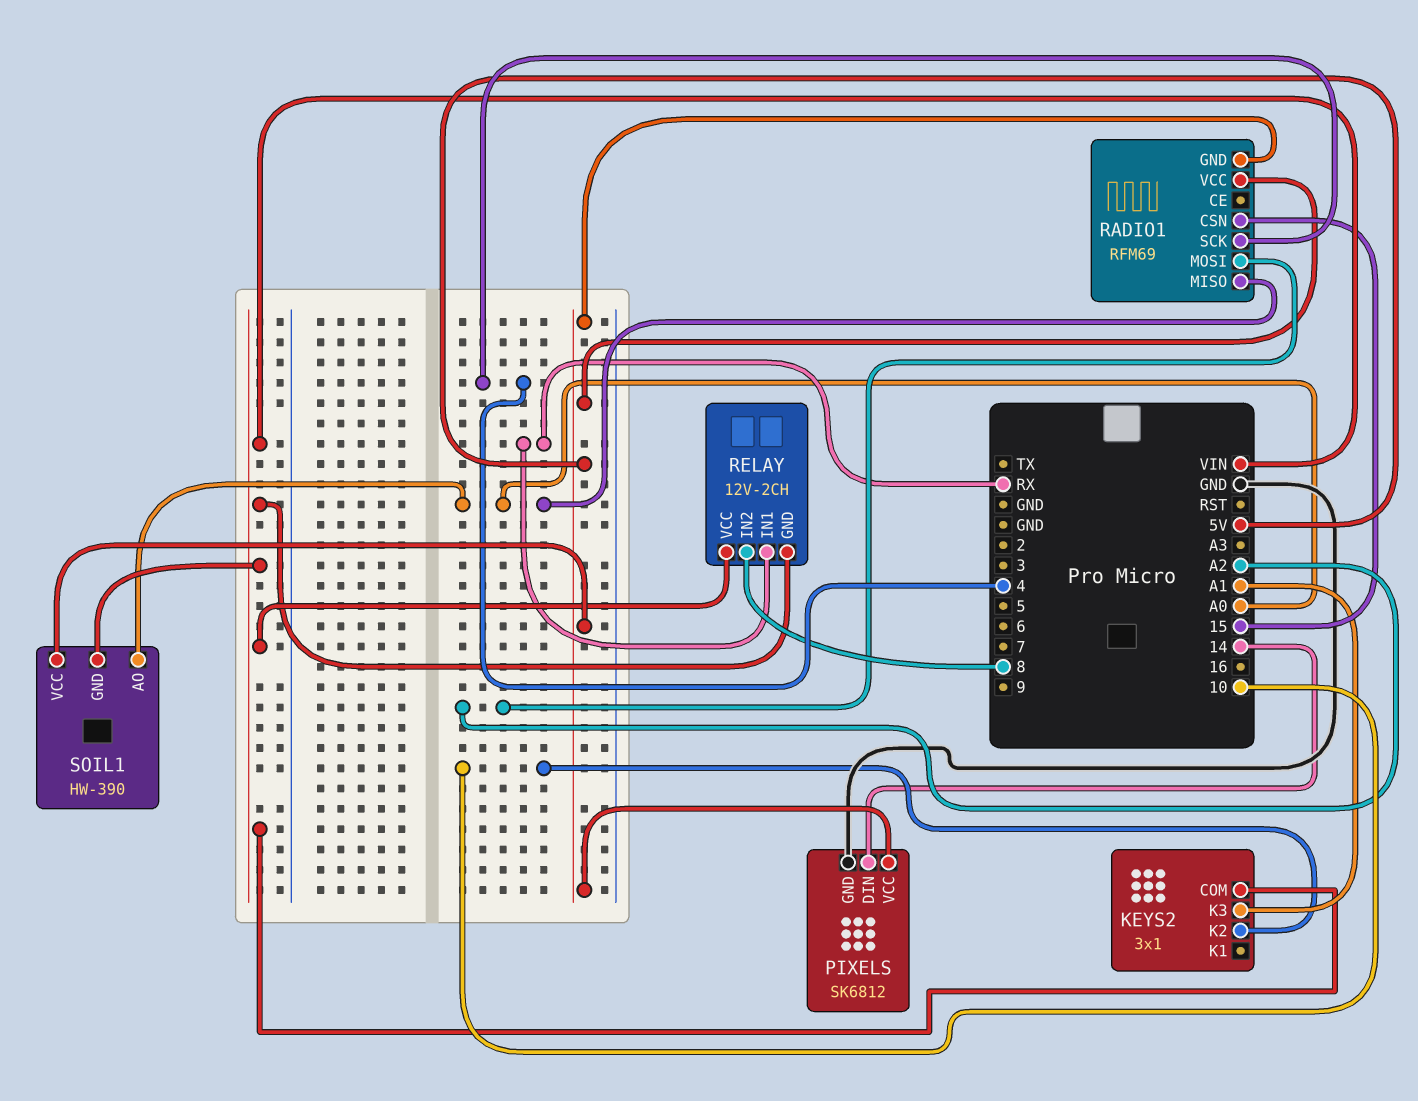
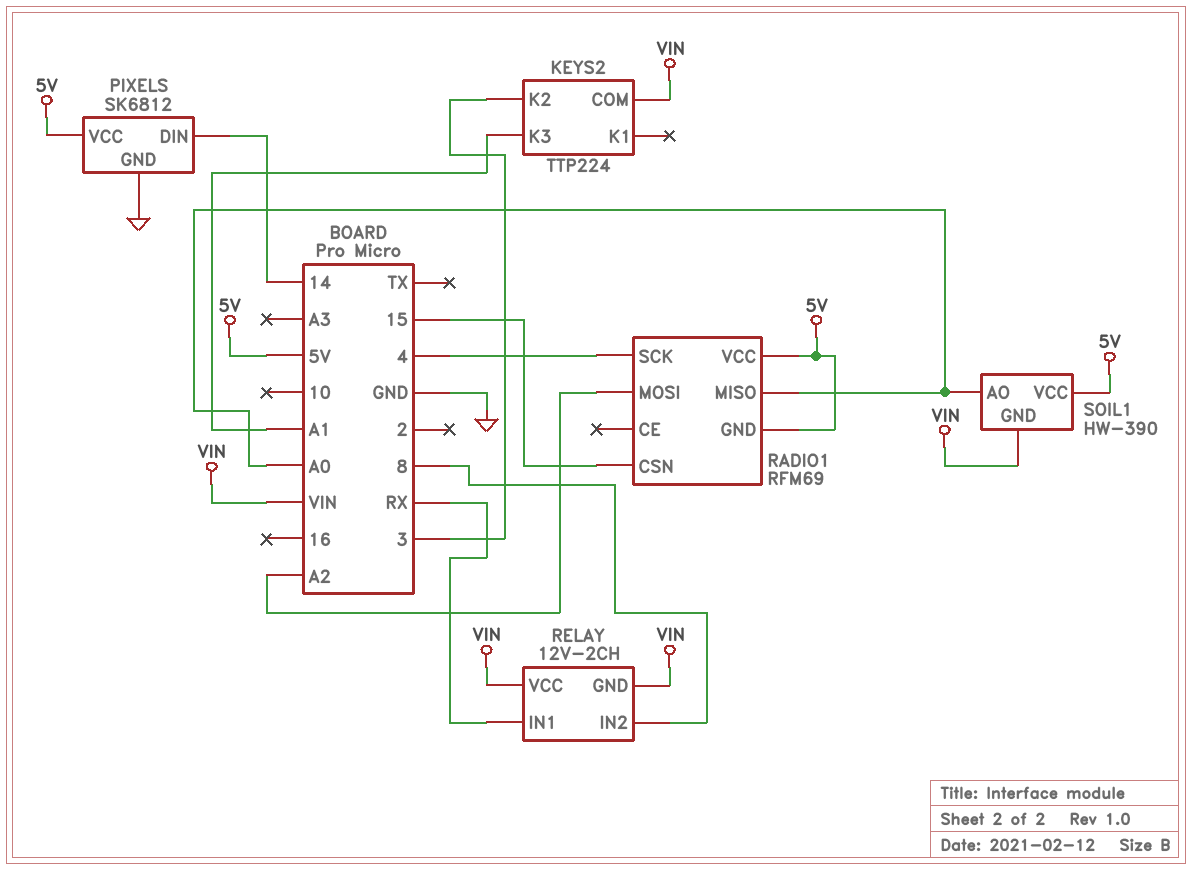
KEYS2: 3x1 -> TTP224
KEYS2 pin K2: 10 -> 3

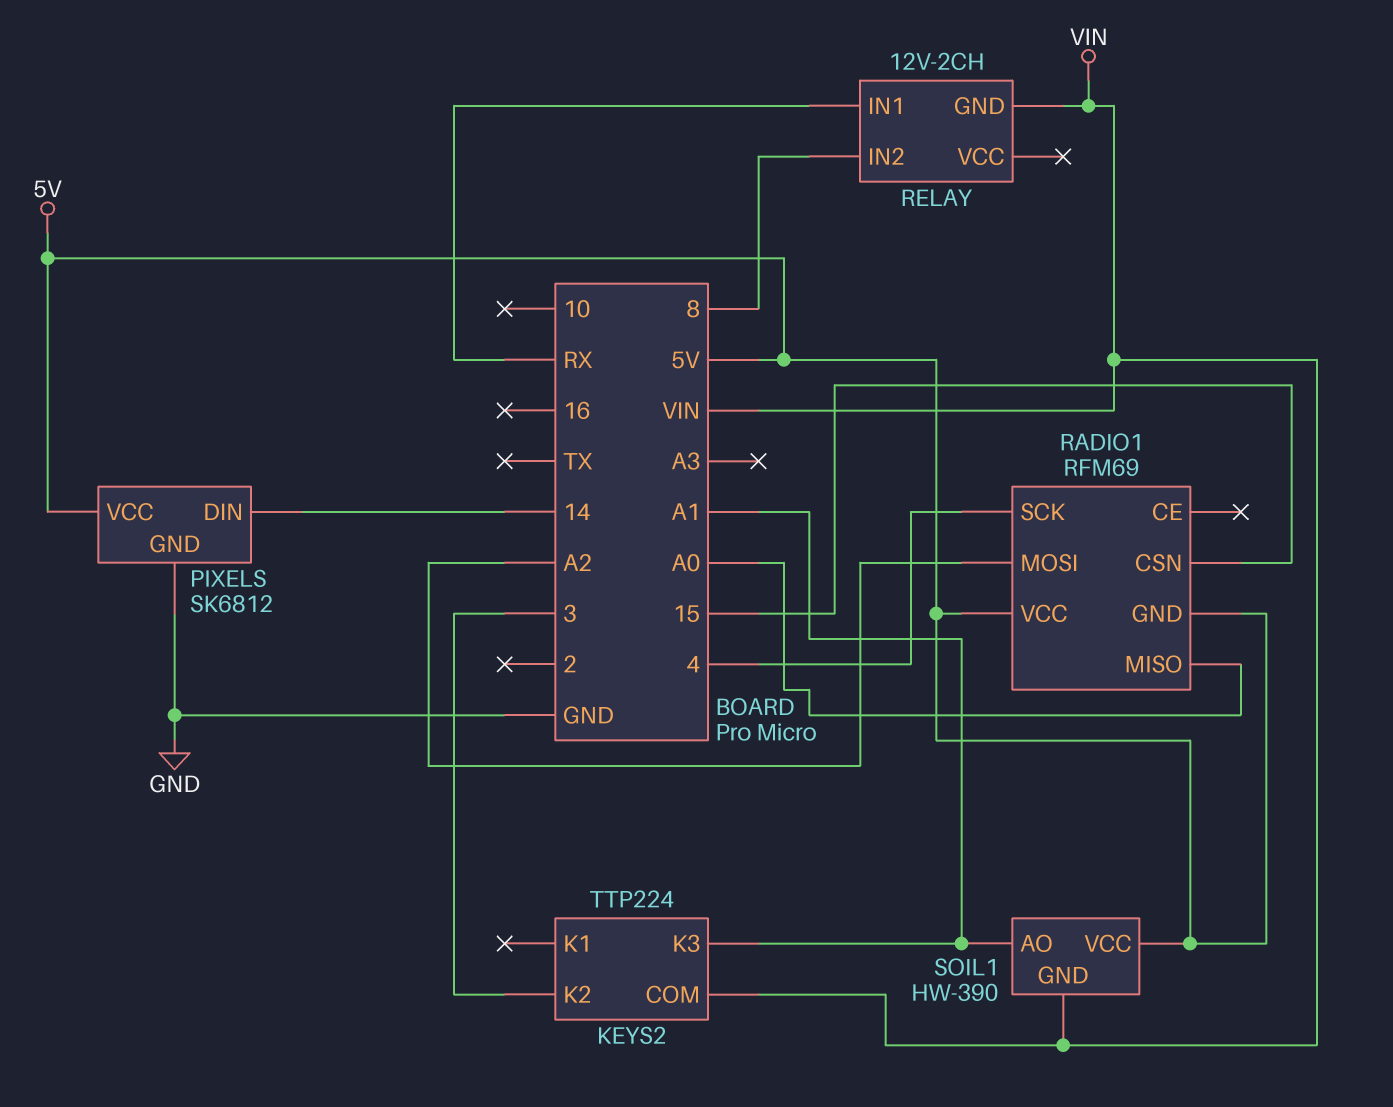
RELAY pin VCC: VIN -> none
SOIL1 pin AO: A0 -> A1

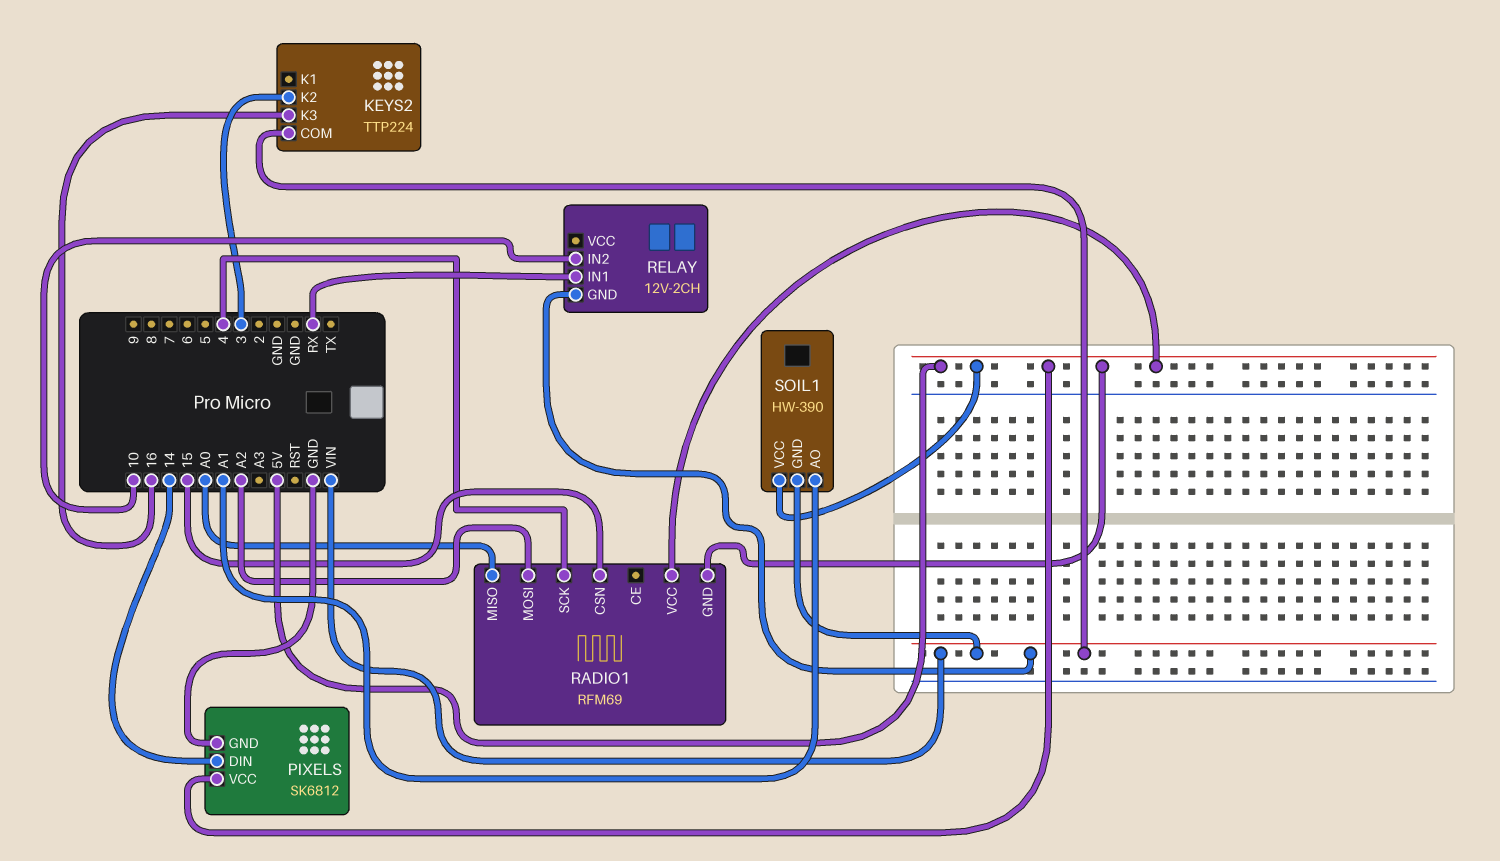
KEYS2 pin K3: A1 -> 16
RELAY pin IN2: 8 -> 10

